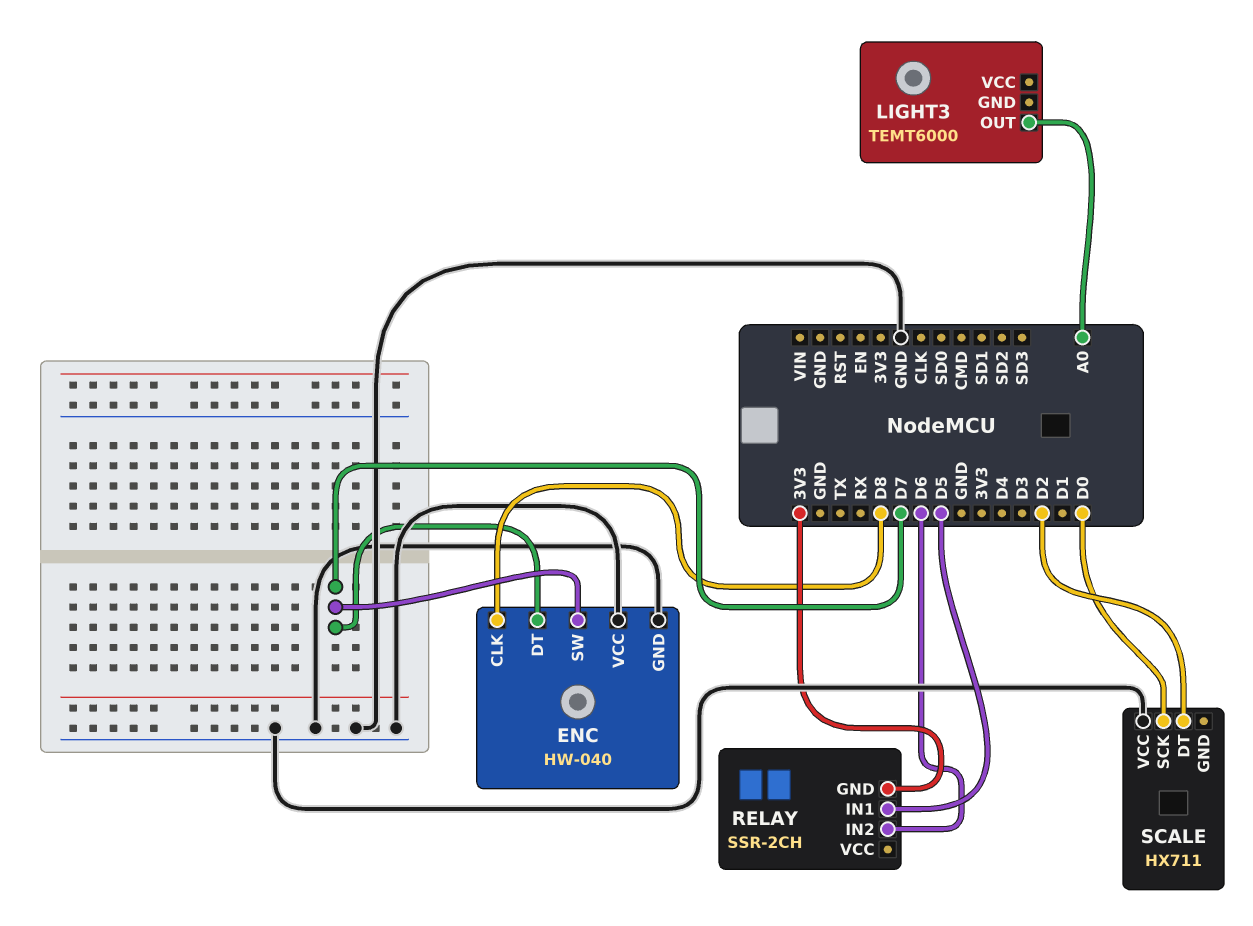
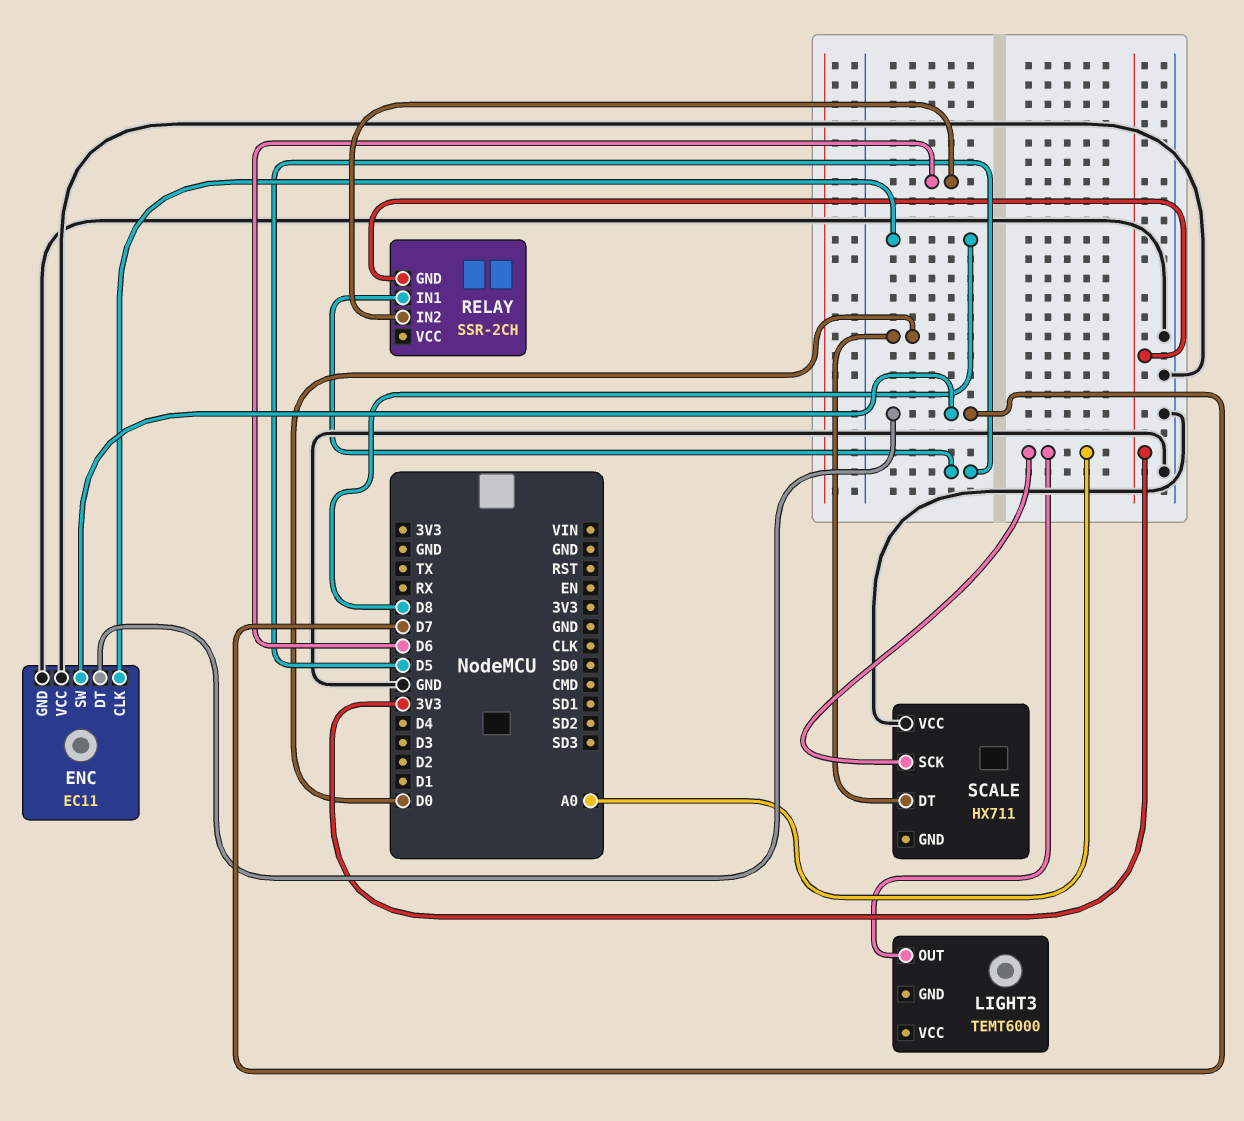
ENC: HW-040 -> EC11
SCALE pin DT: D2 -> D0
SCALE pin SCK: D0 -> A0

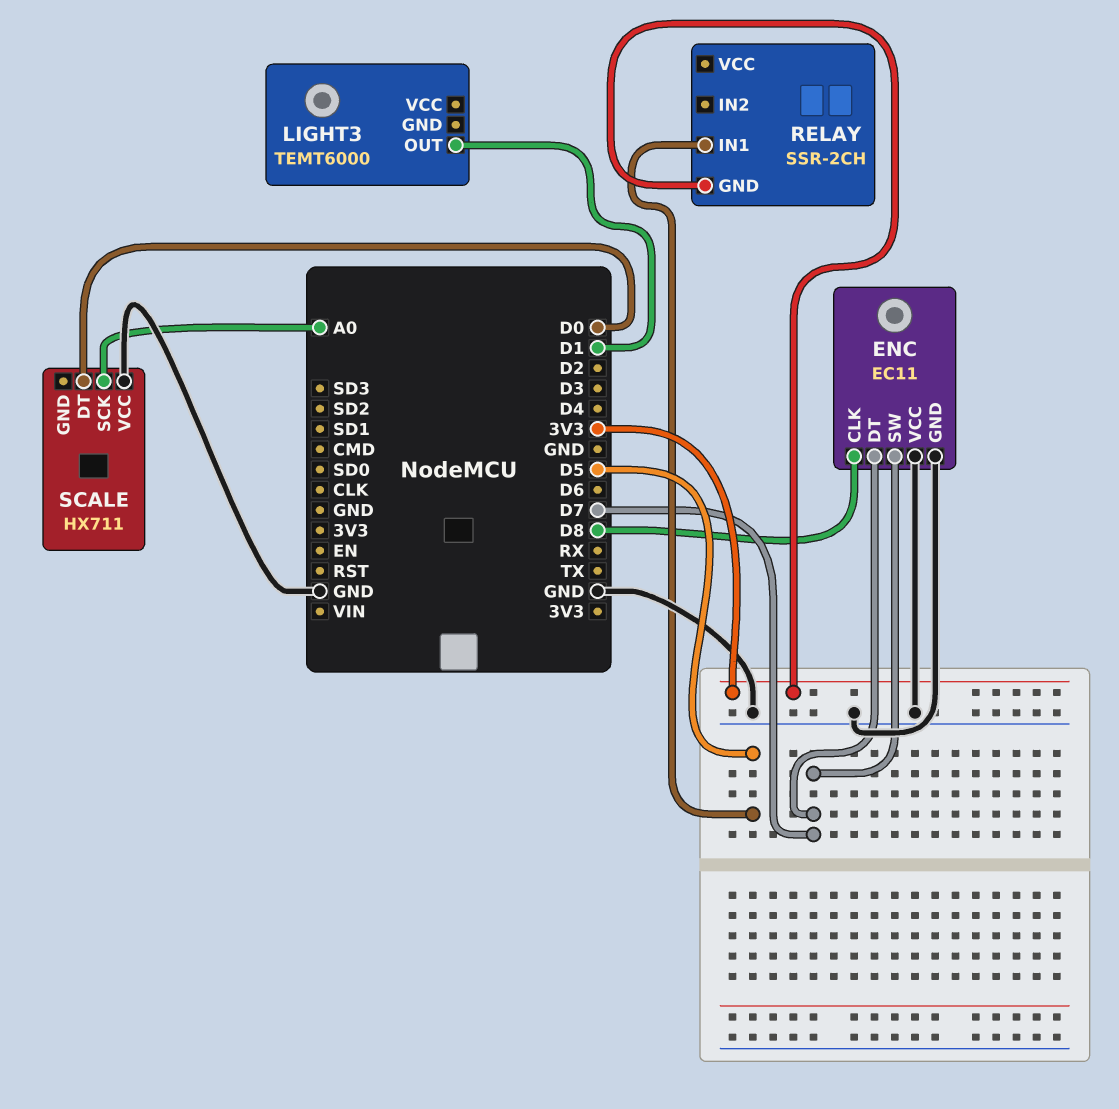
LIGHT3 pin OUT: A0 -> D1
RELAY pin IN2: D6 -> none

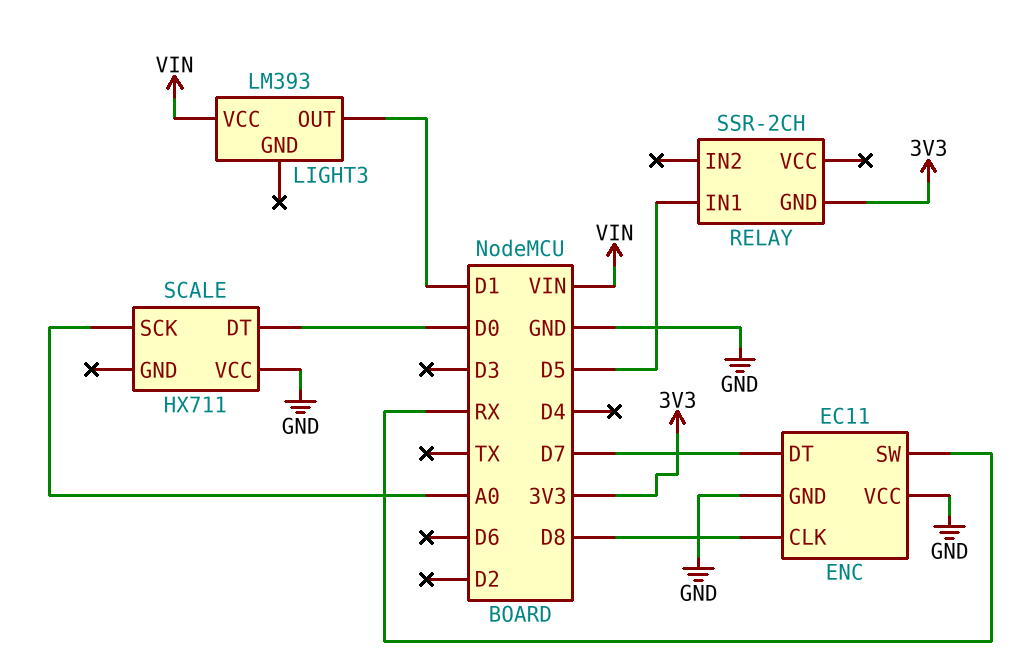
ENC pin SW: D7 -> RX
LIGHT3: TEMT6000 -> LM393
LIGHT3 pin VCC: none -> VIN

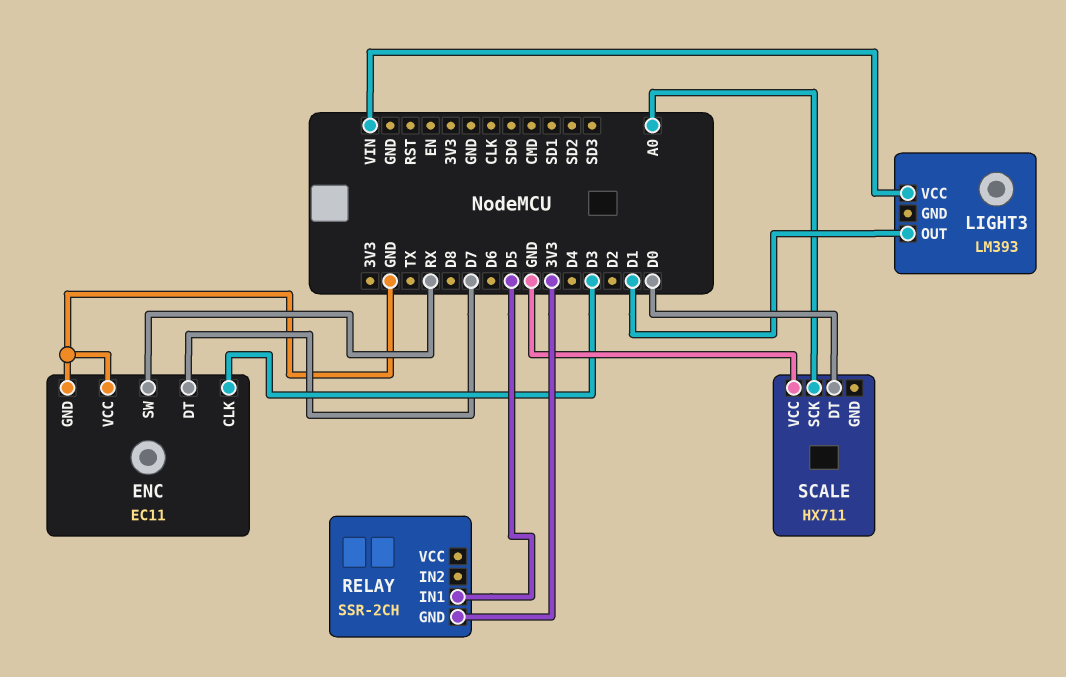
ENC pin CLK: D8 -> D3

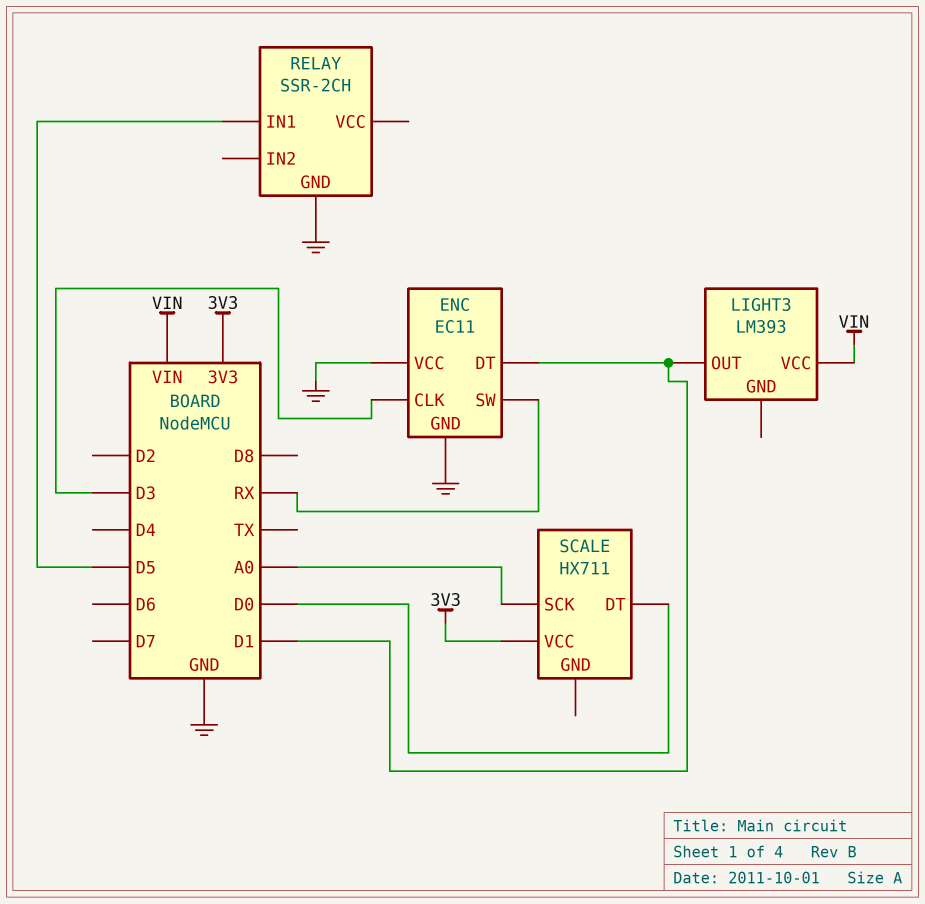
ENC pin DT: D7 -> D1
RELAY pin GND: 3V3 -> GND
SCALE pin VCC: GND -> 3V3

